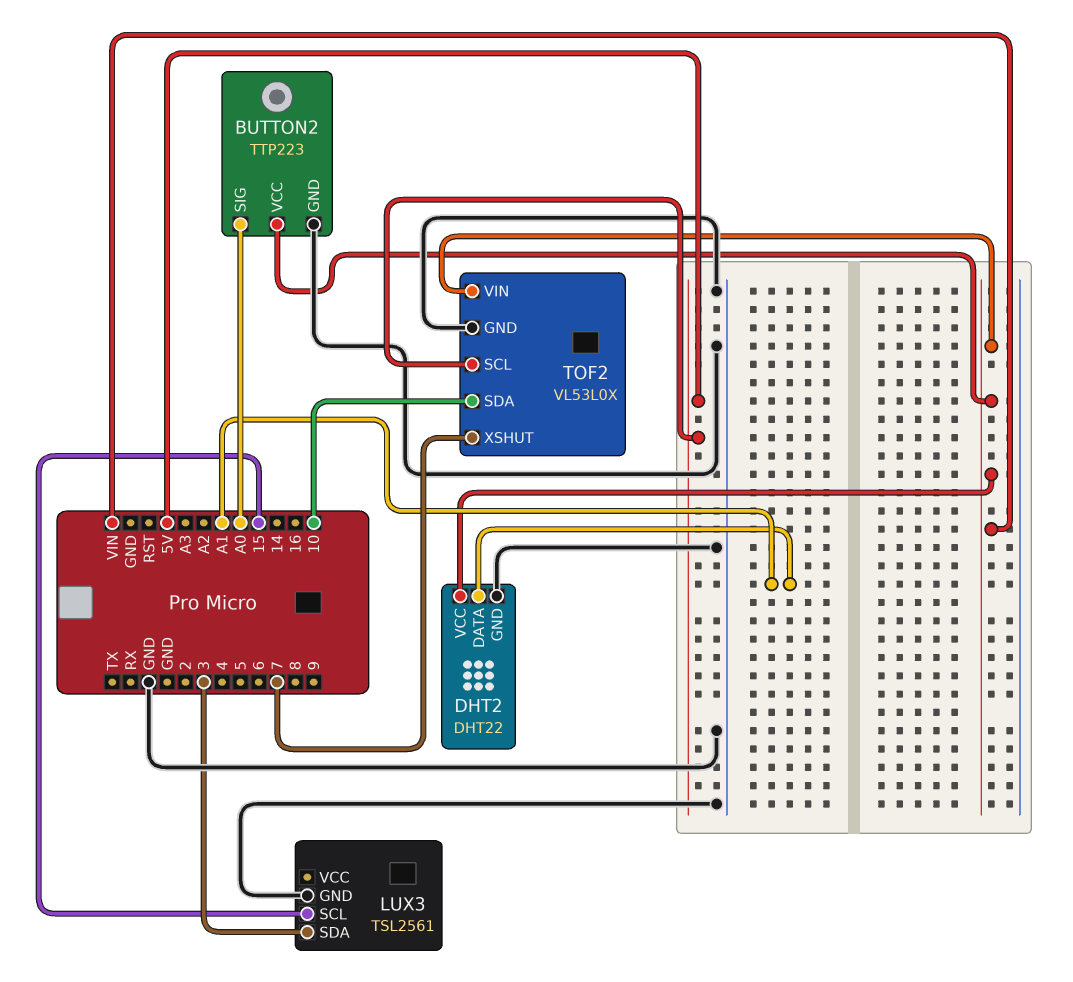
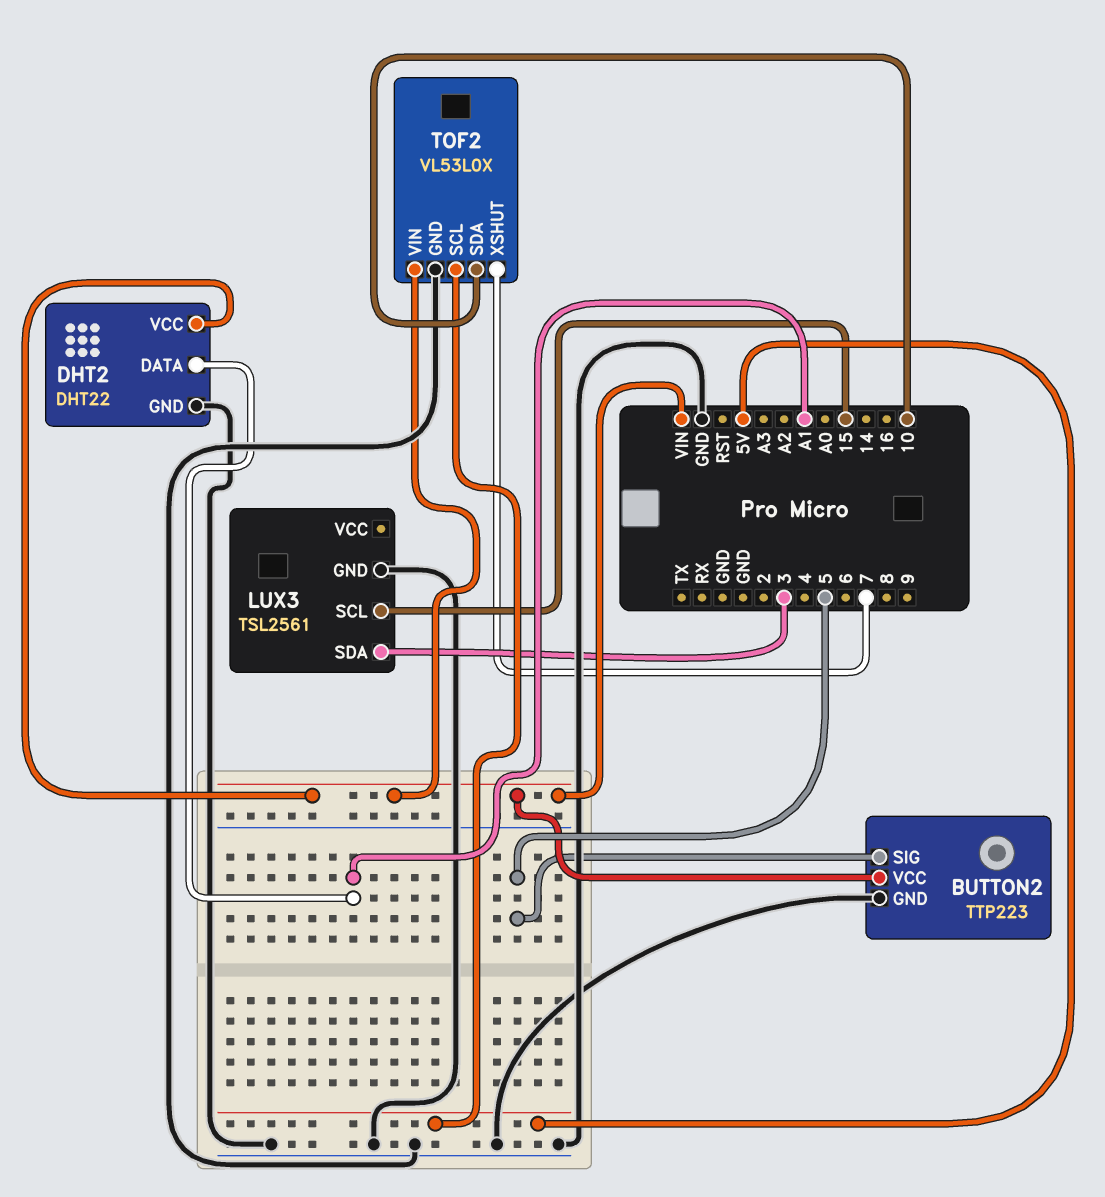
BUTTON2 pin SIG: A0 -> 5

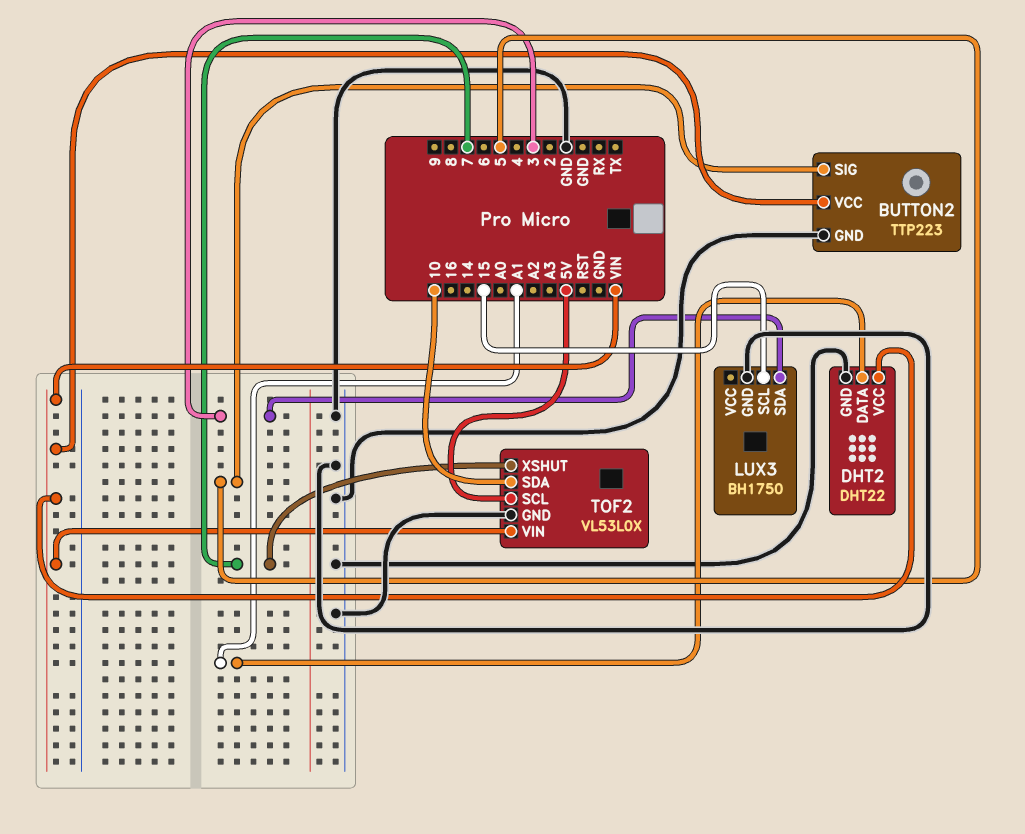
LUX3: TSL2561 -> BH1750

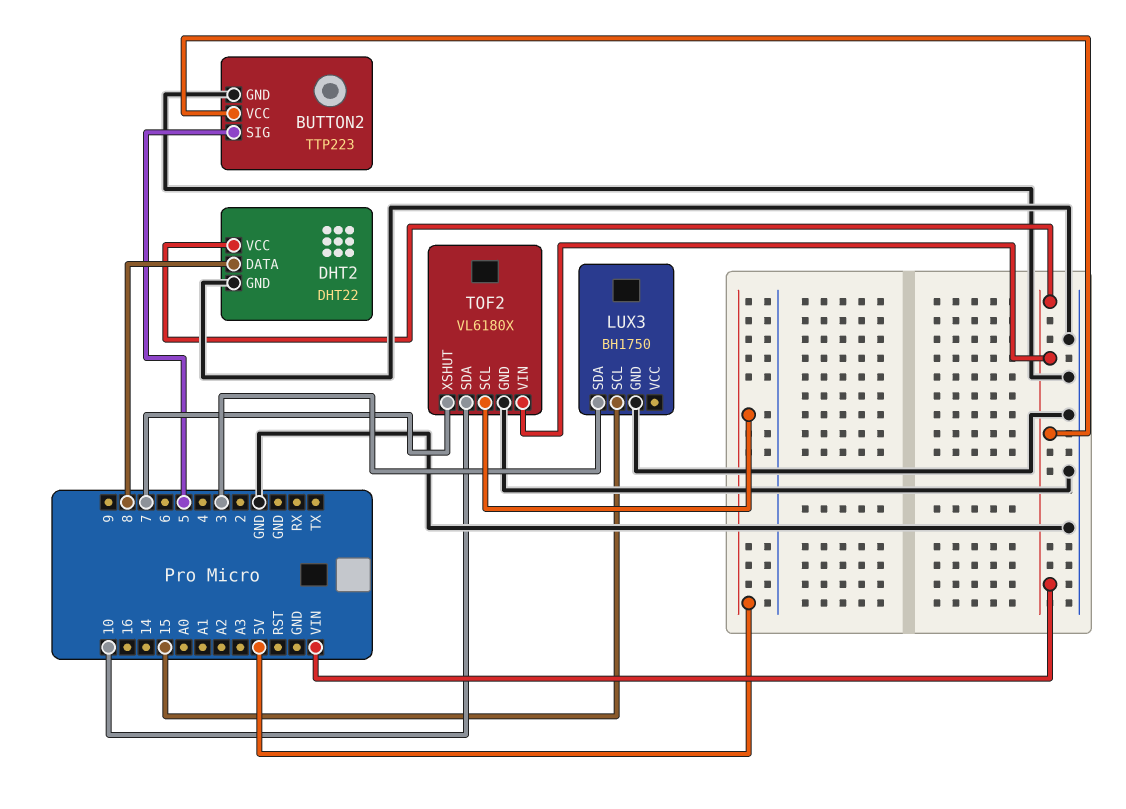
DHT2 pin DATA: A1 -> 8
TOF2: VL53L0X -> VL6180X

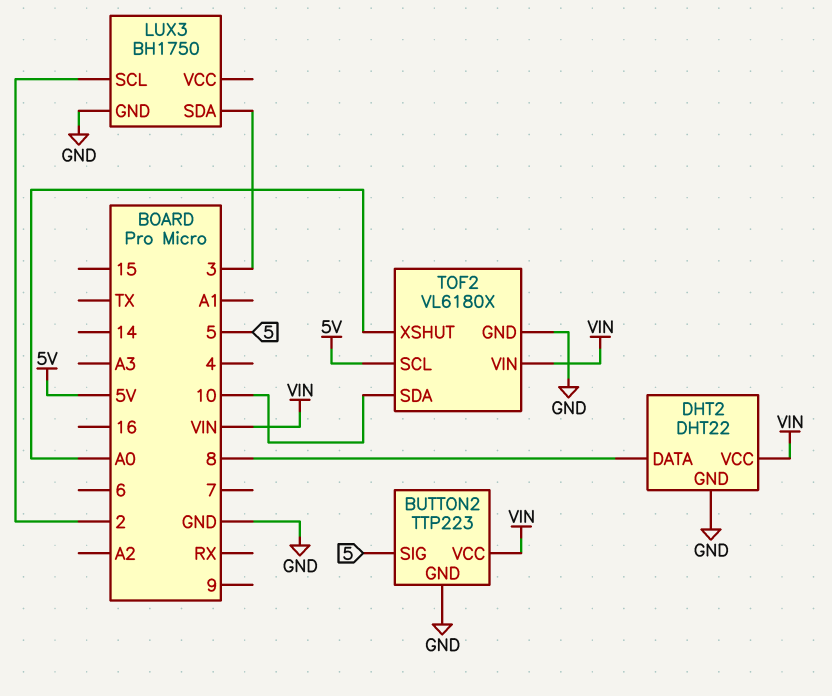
LUX3 pin SCL: 15 -> 2
TOF2 pin XSHUT: 7 -> A0

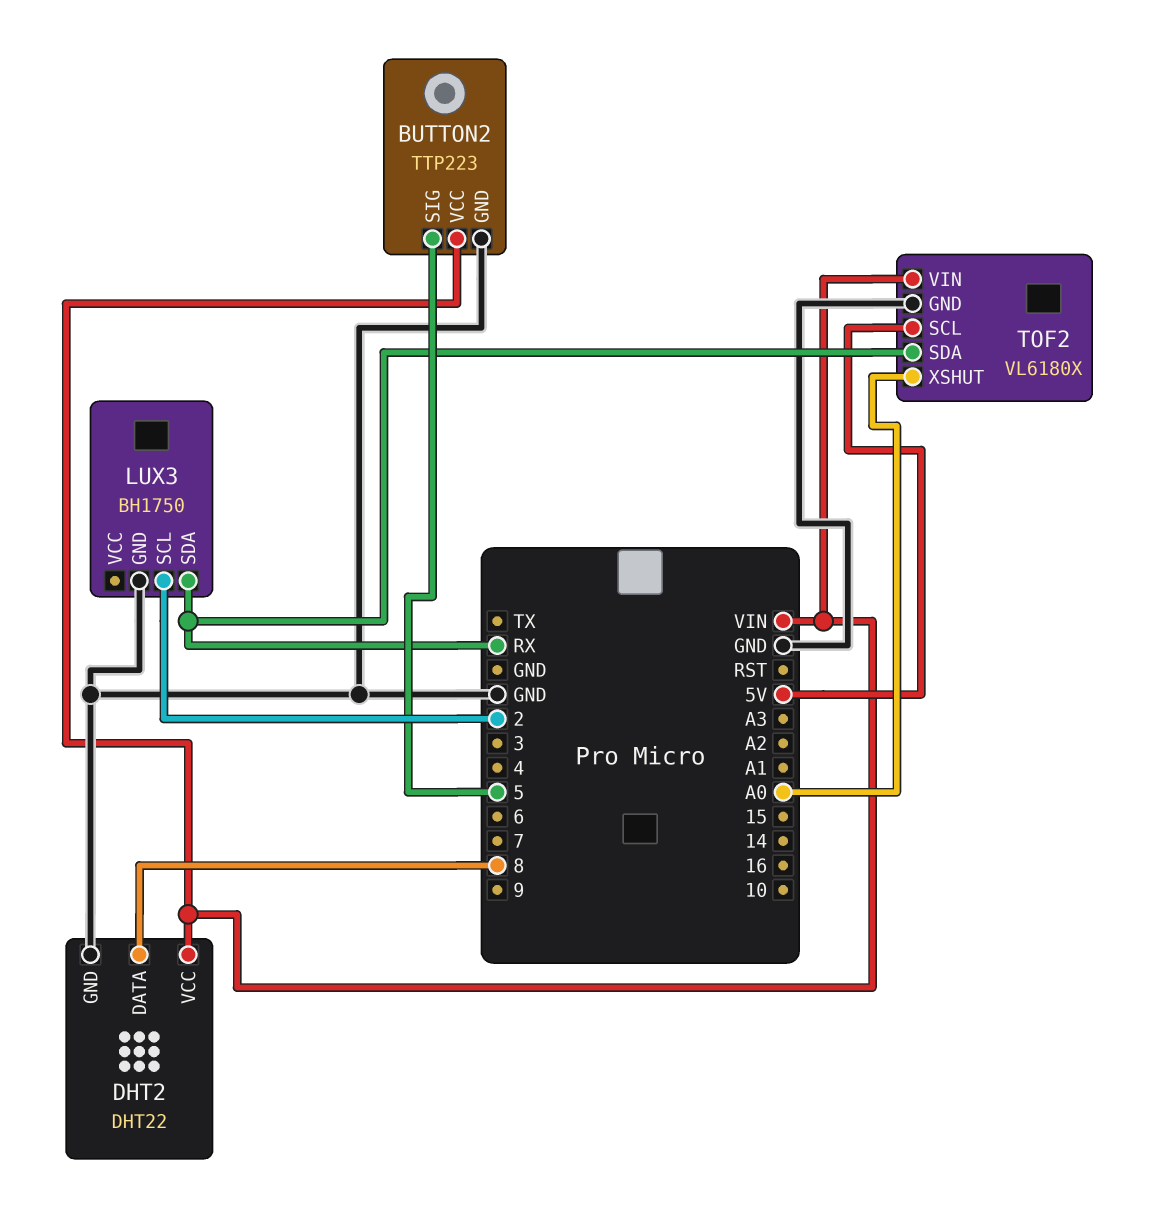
LUX3 pin SDA: 3 -> RX
TOF2 pin SDA: 10 -> RX

